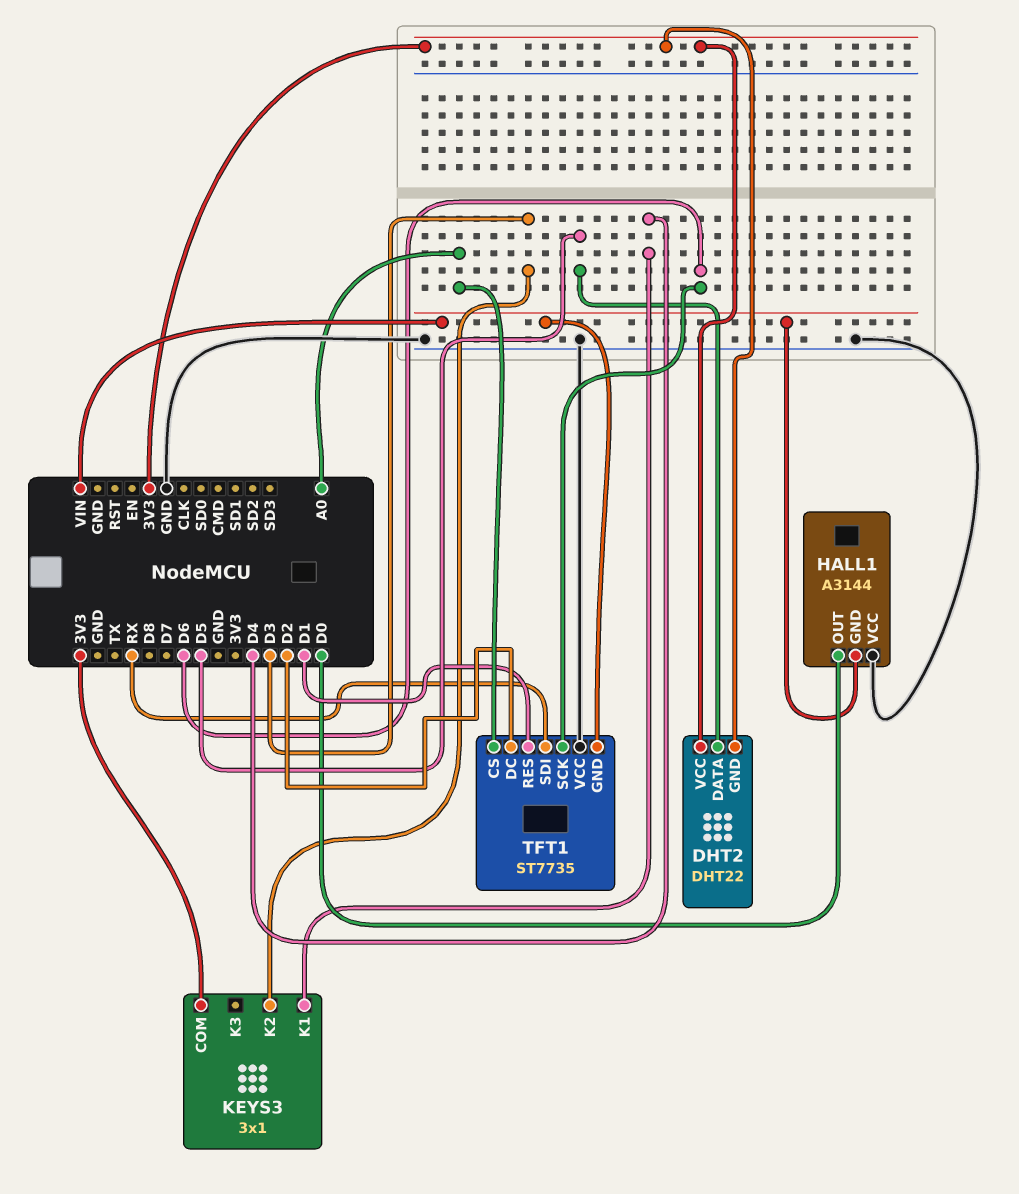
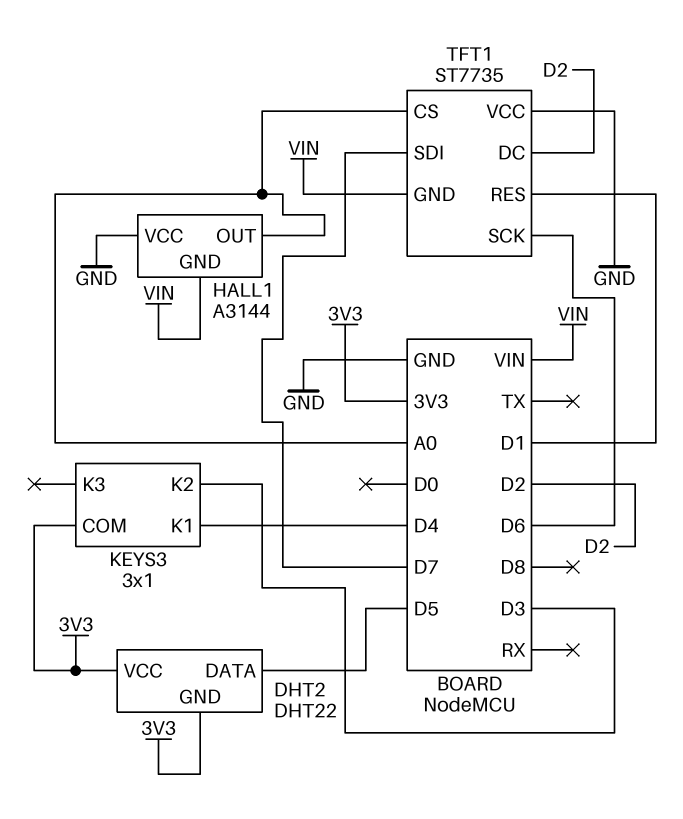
HALL1 pin OUT: D0 -> A0
TFT1 pin SDI: RX -> D7

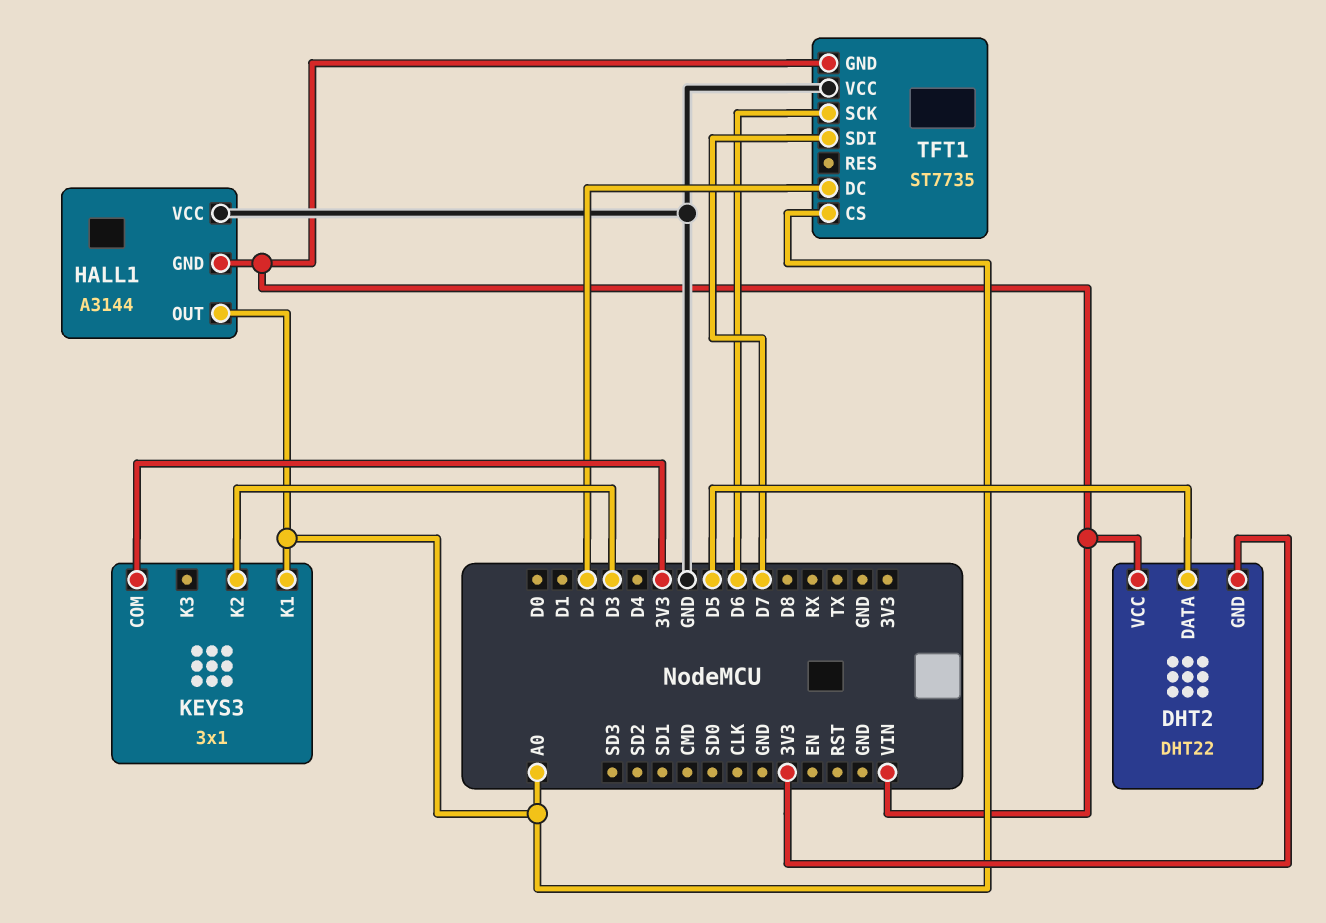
DHT2 pin VCC: 3V3 -> VIN
KEYS3 pin K1: D4 -> A0
TFT1 pin RES: D1 -> none

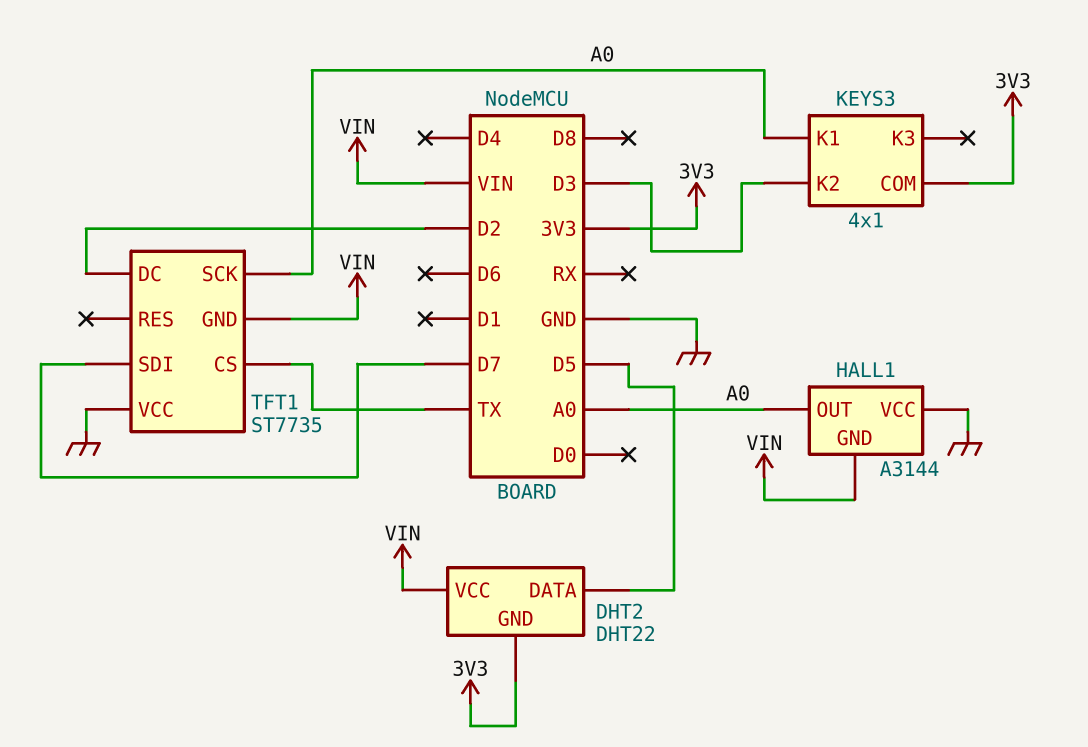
KEYS3: 3x1 -> 4x1
TFT1 pin CS: A0 -> TX
TFT1 pin SCK: D6 -> A0

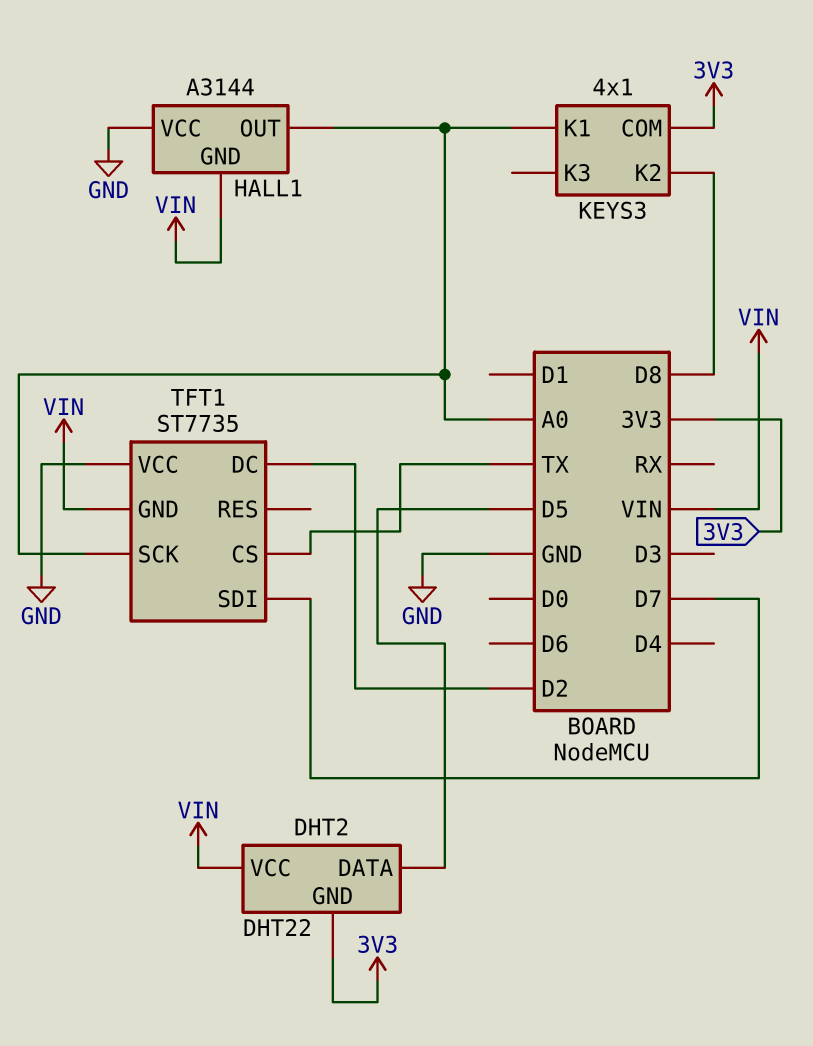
KEYS3 pin K2: D3 -> D8

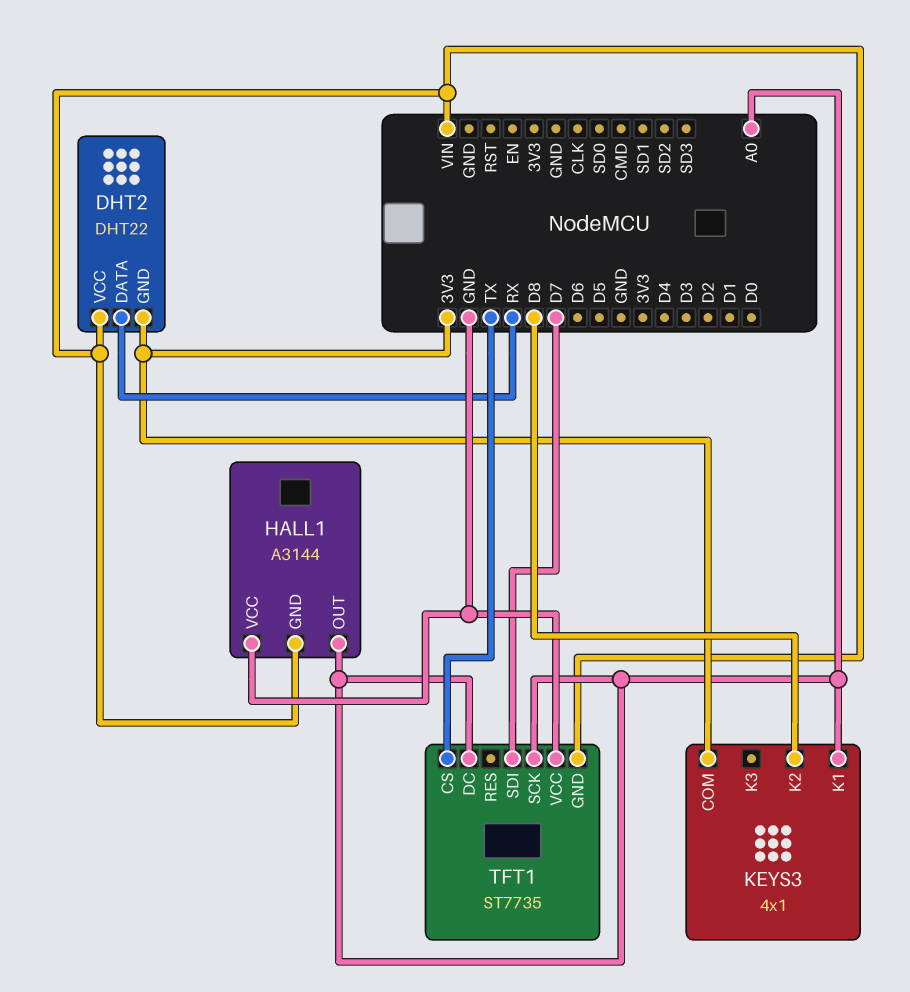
DHT2 pin DATA: D5 -> RX
TFT1 pin DC: D2 -> A0

